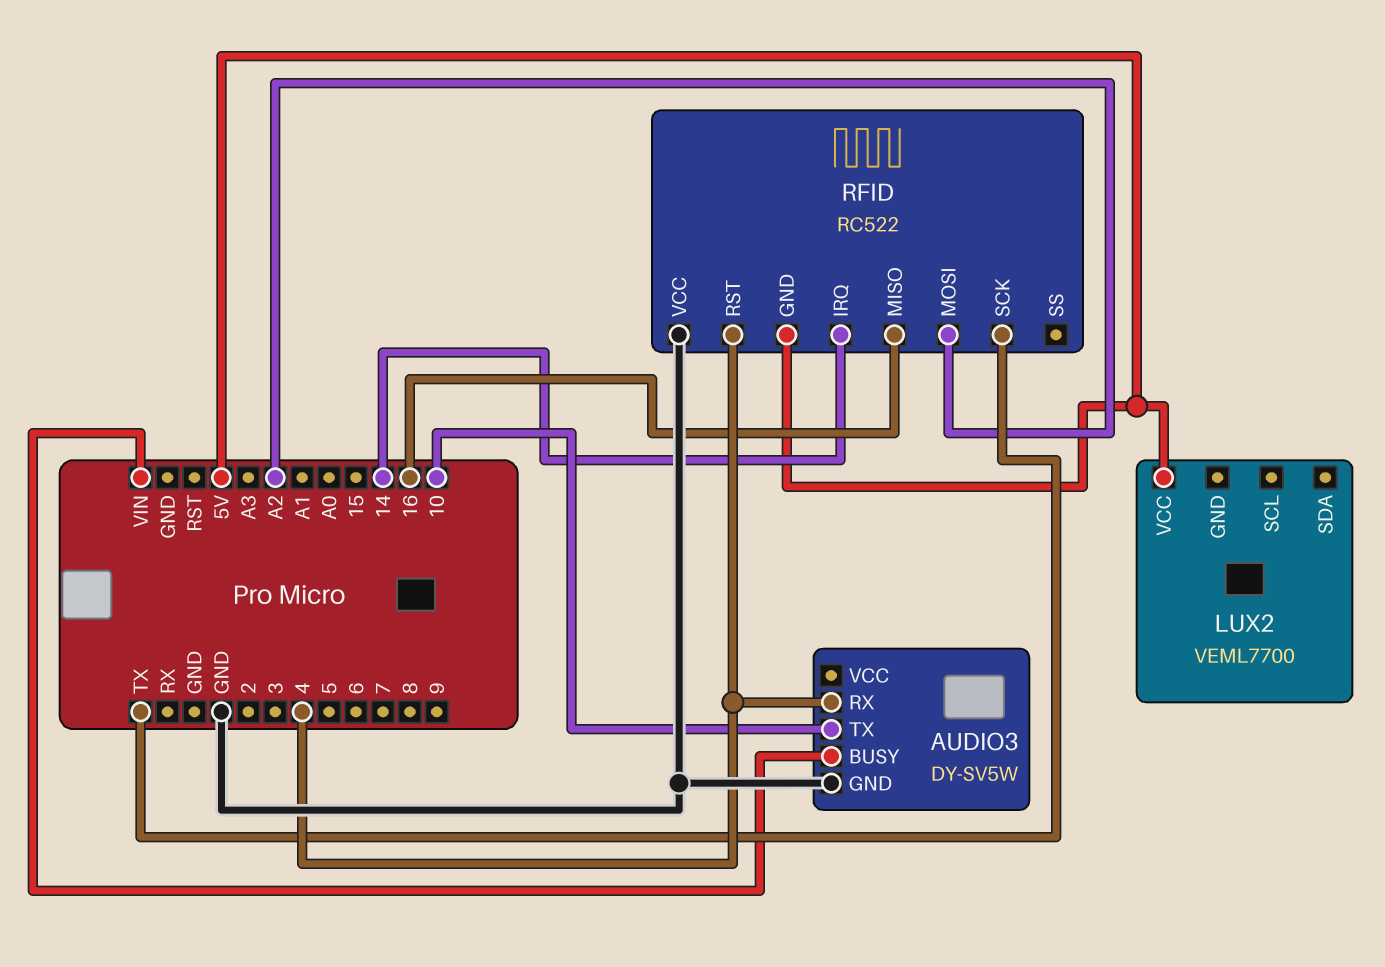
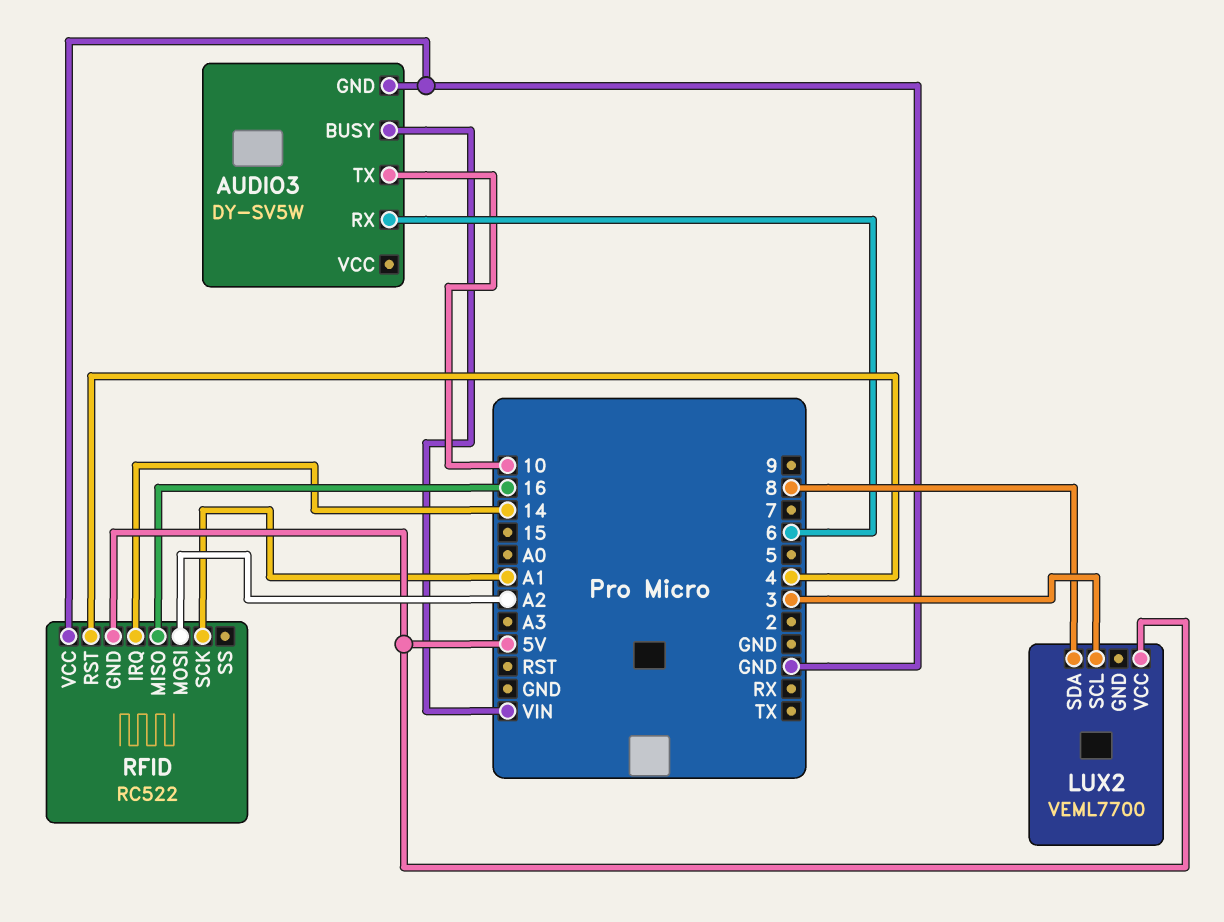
AUDIO3 pin RX: 4 -> 6
LUX2 pin SCL: none -> 3
LUX2 pin SDA: none -> 8
RFID pin SCK: TX -> A1

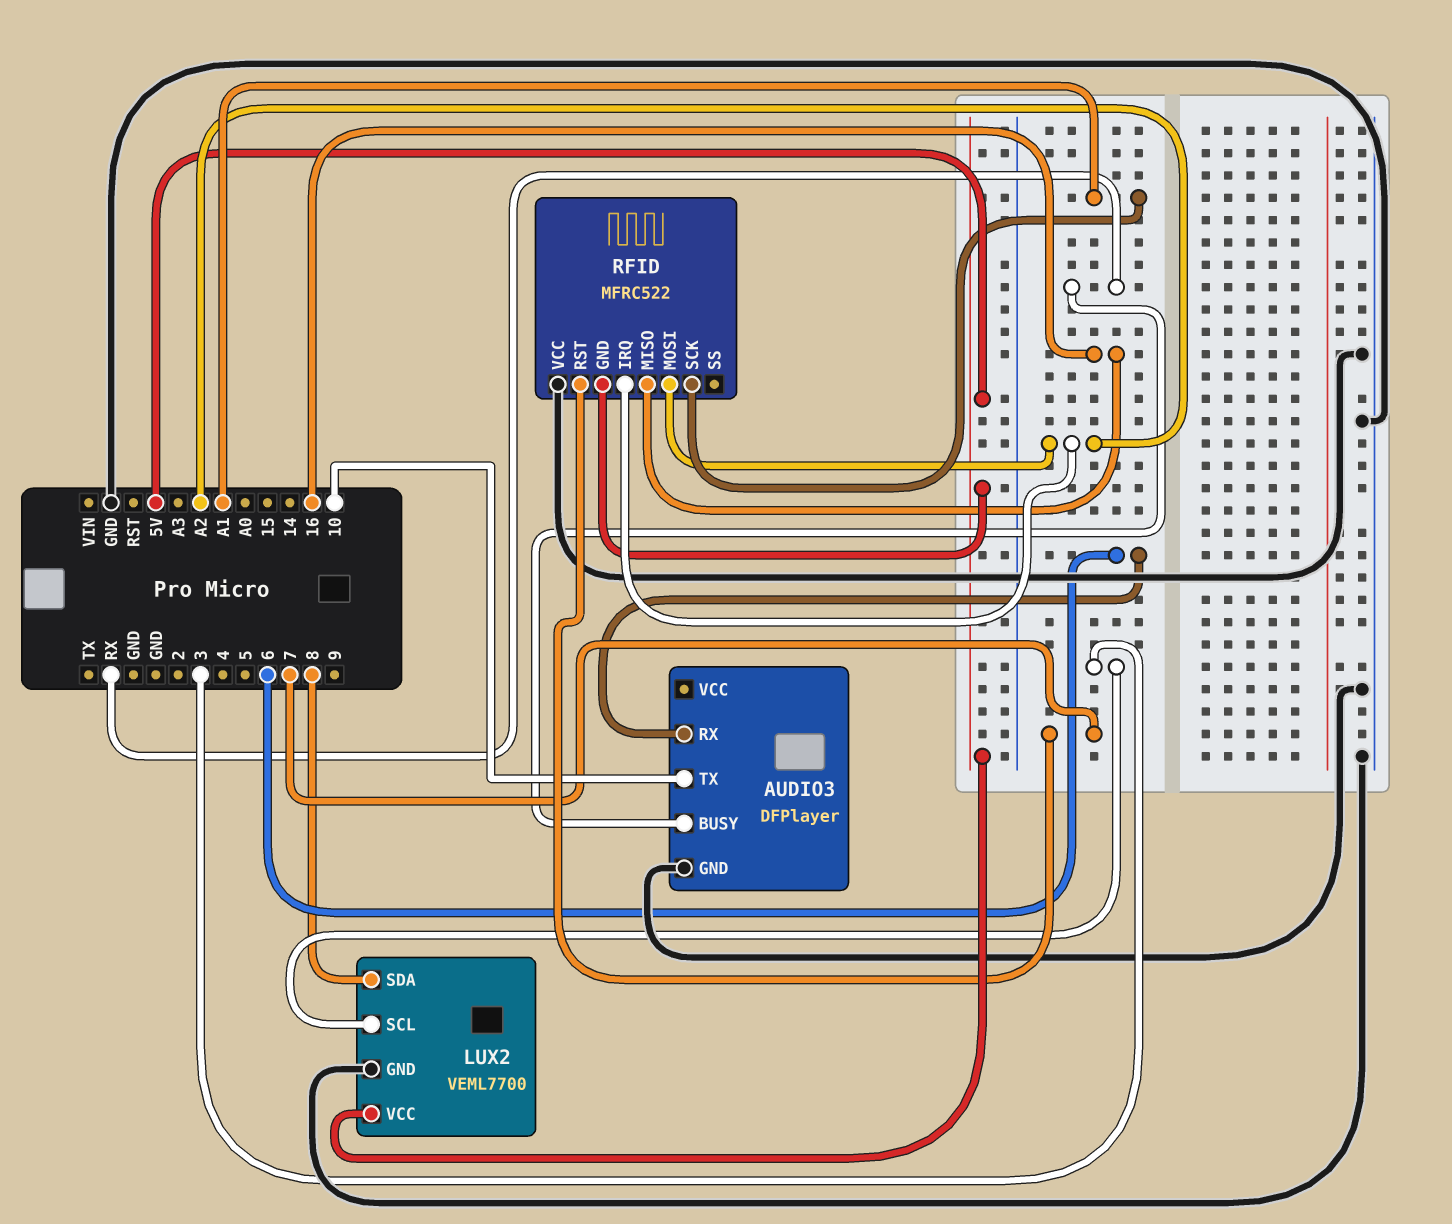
AUDIO3: DY-SV5W -> DFPlayer
AUDIO3 pin BUSY: VIN -> RX
LUX2 pin GND: none -> GND
RFID: RC522 -> MFRC522
RFID pin IRQ: 14 -> A2
RFID pin RST: 4 -> 7

